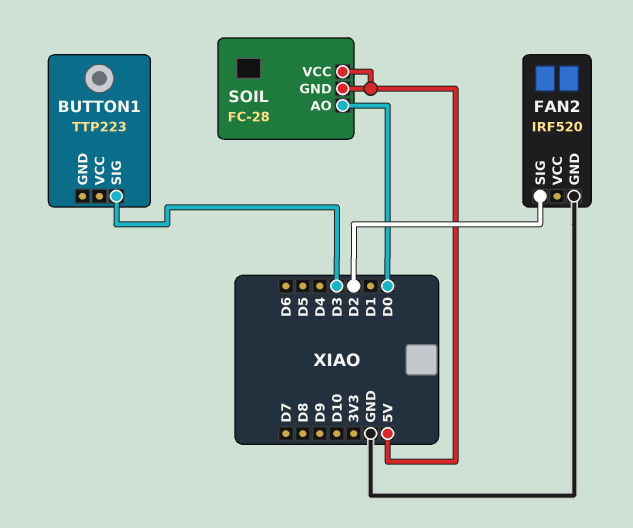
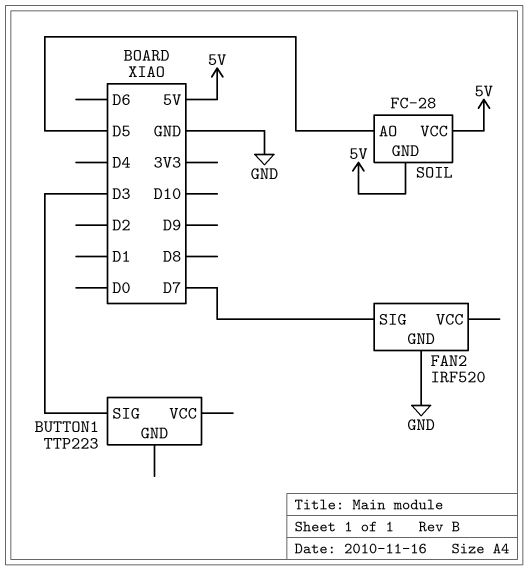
FAN2 pin SIG: D2 -> D7
SOIL pin AO: D0 -> D5

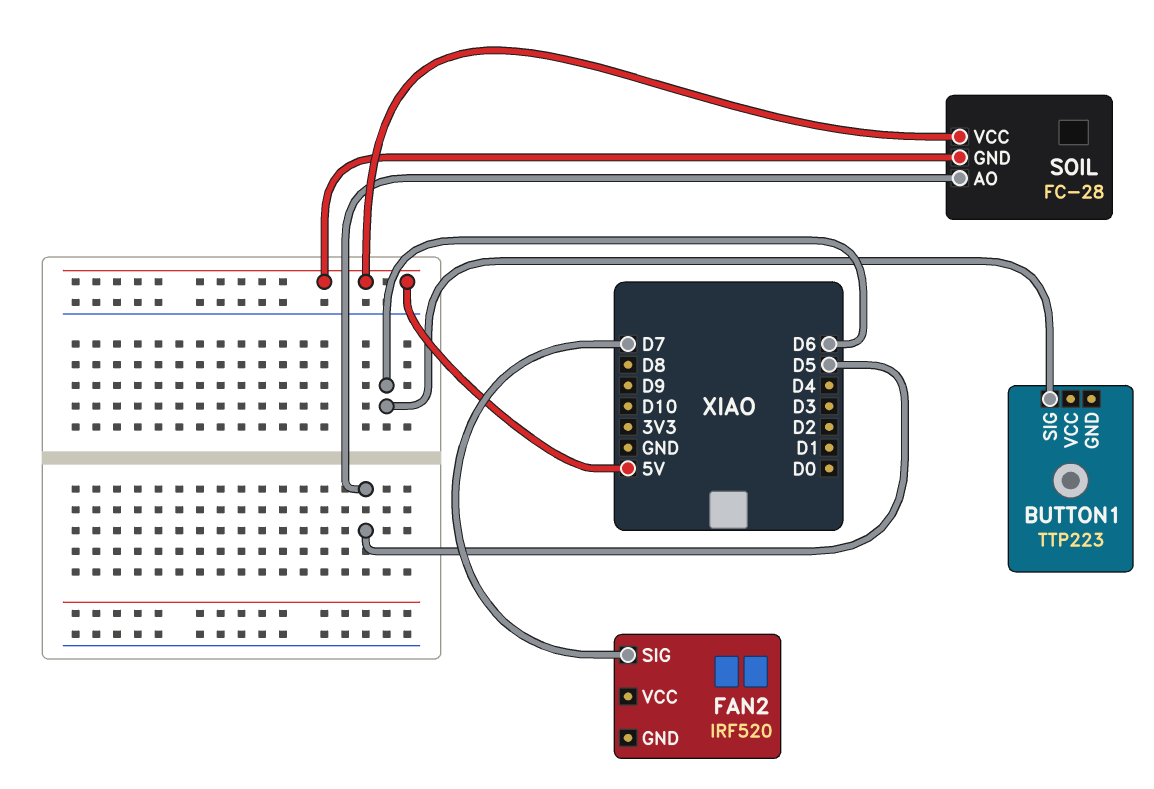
BUTTON1 pin SIG: D3 -> D6
FAN2 pin GND: GND -> none

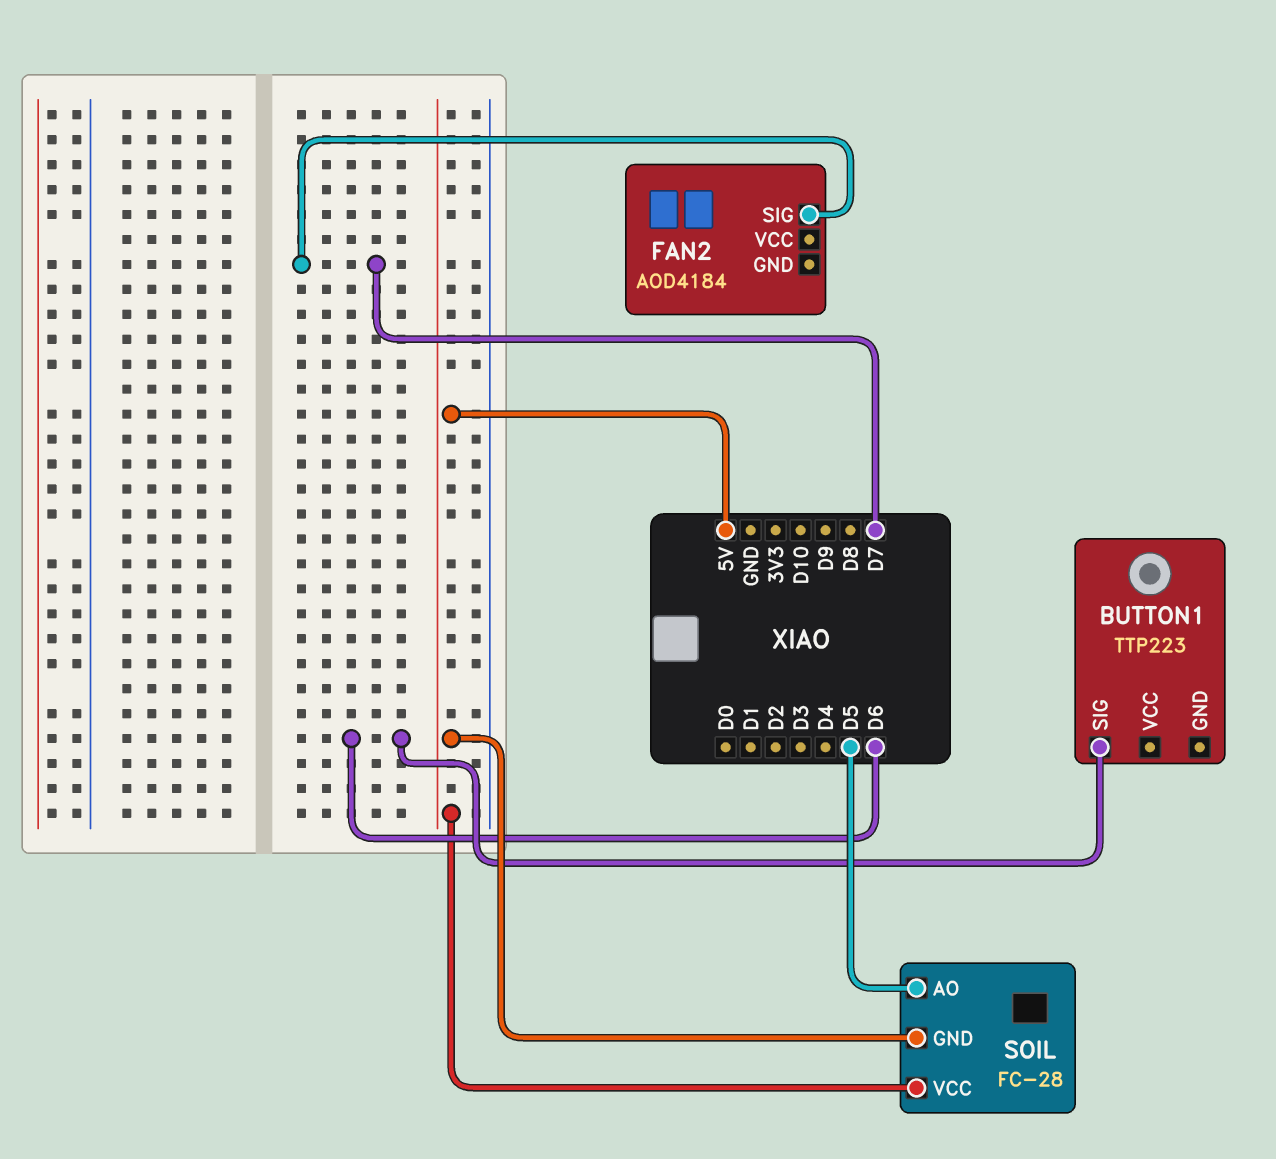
FAN2: IRF520 -> AOD4184

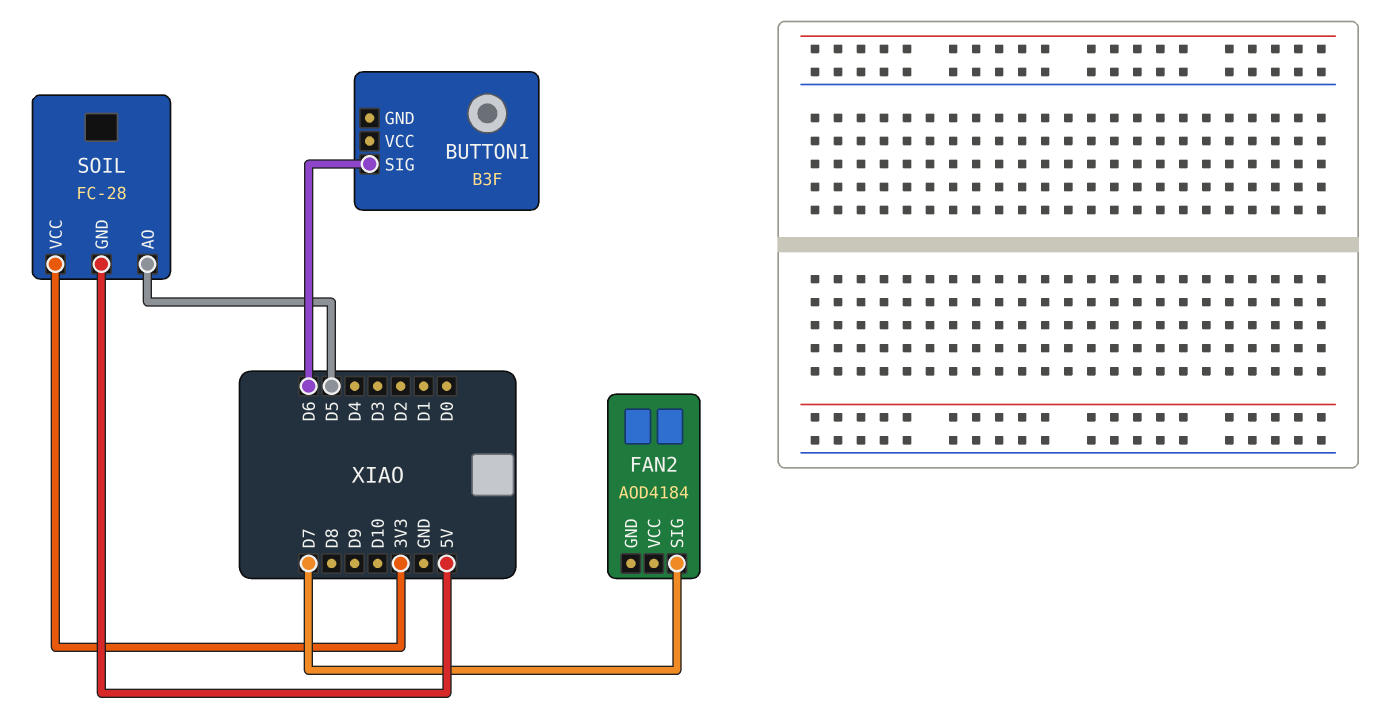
BUTTON1: TTP223 -> B3F
SOIL pin VCC: 5V -> 3V3

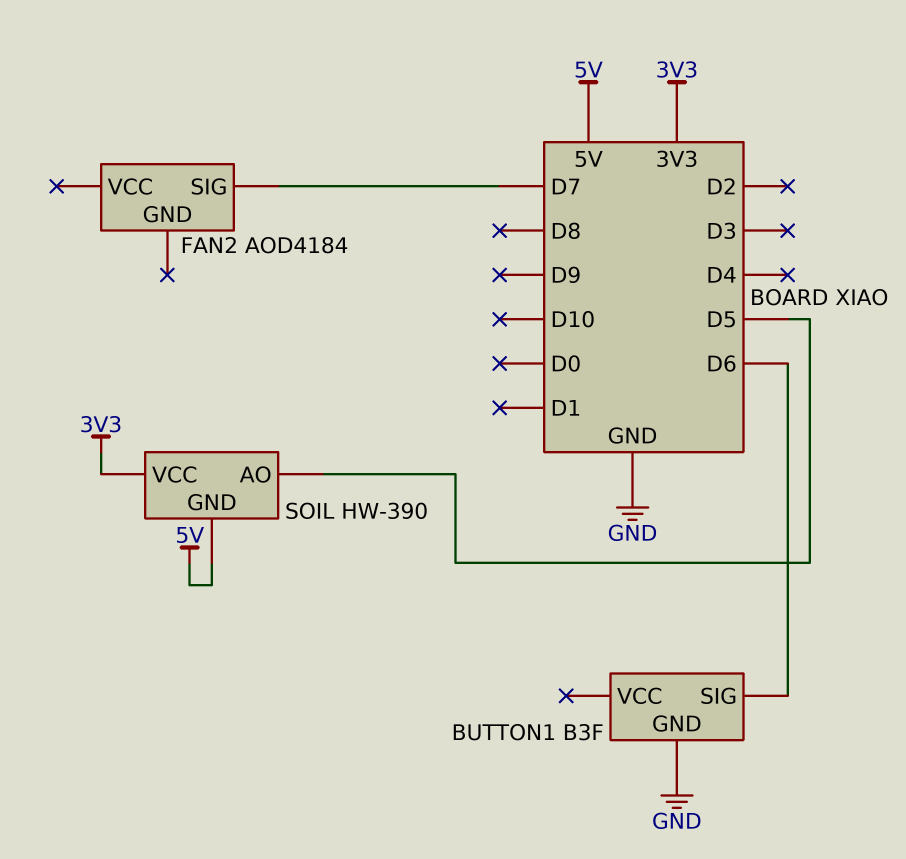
BUTTON1 pin GND: none -> GND
SOIL: FC-28 -> HW-390

